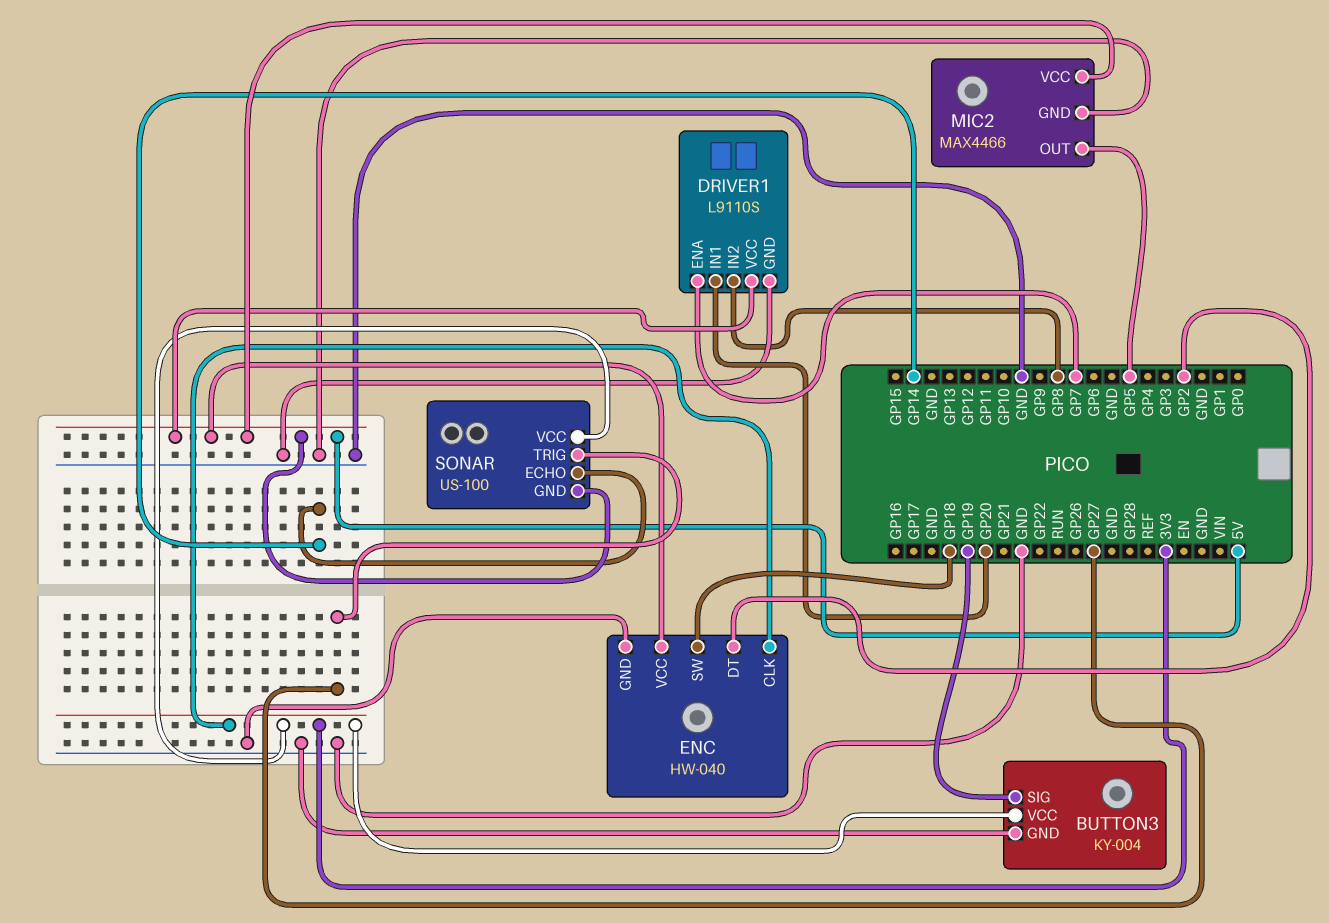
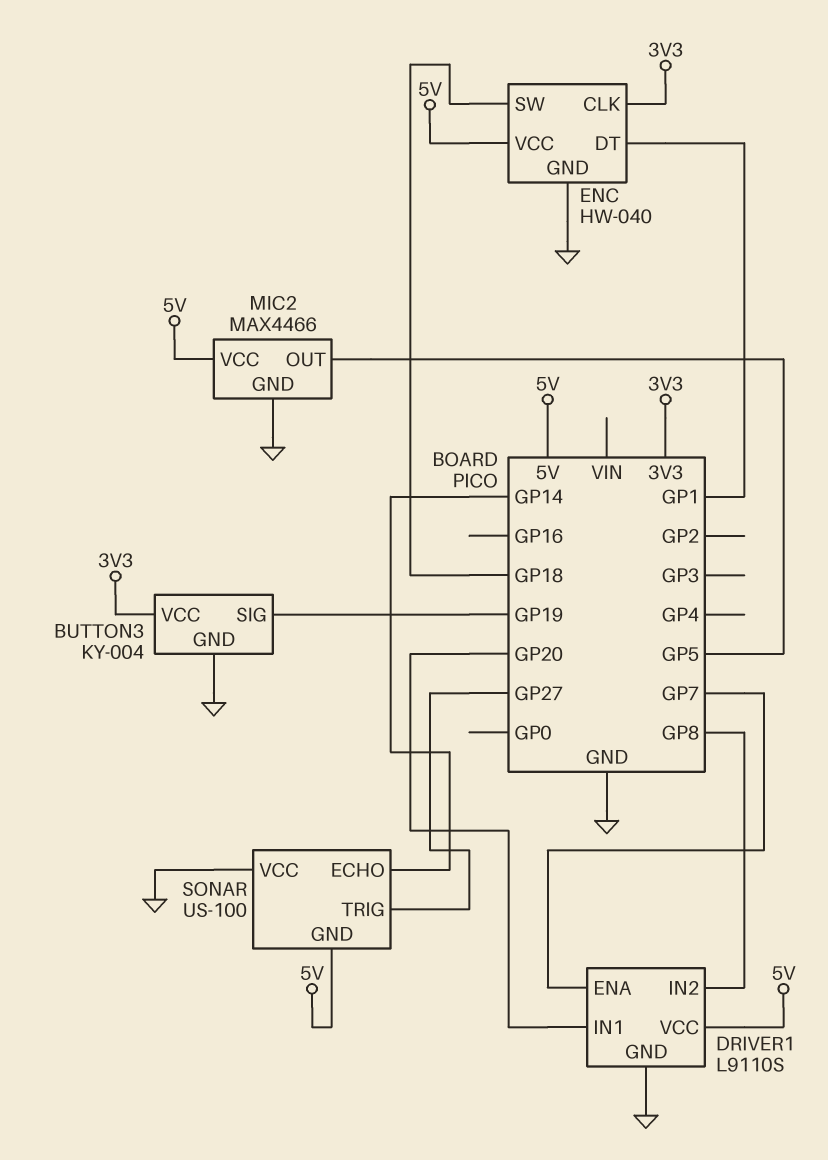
ENC pin DT: GP2 -> GP1
SONAR pin VCC: 3V3 -> GND

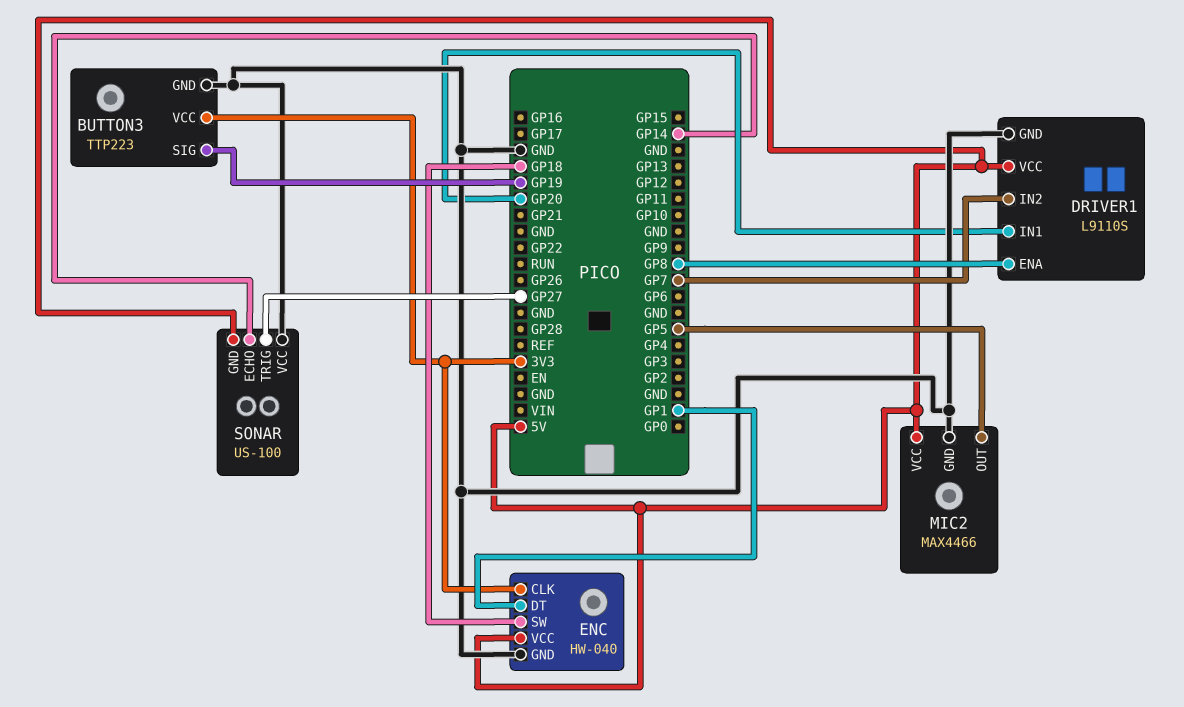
BUTTON3: KY-004 -> TTP223
DRIVER1 pin ENA: GP7 -> GP8
DRIVER1 pin IN2: GP8 -> GP7

